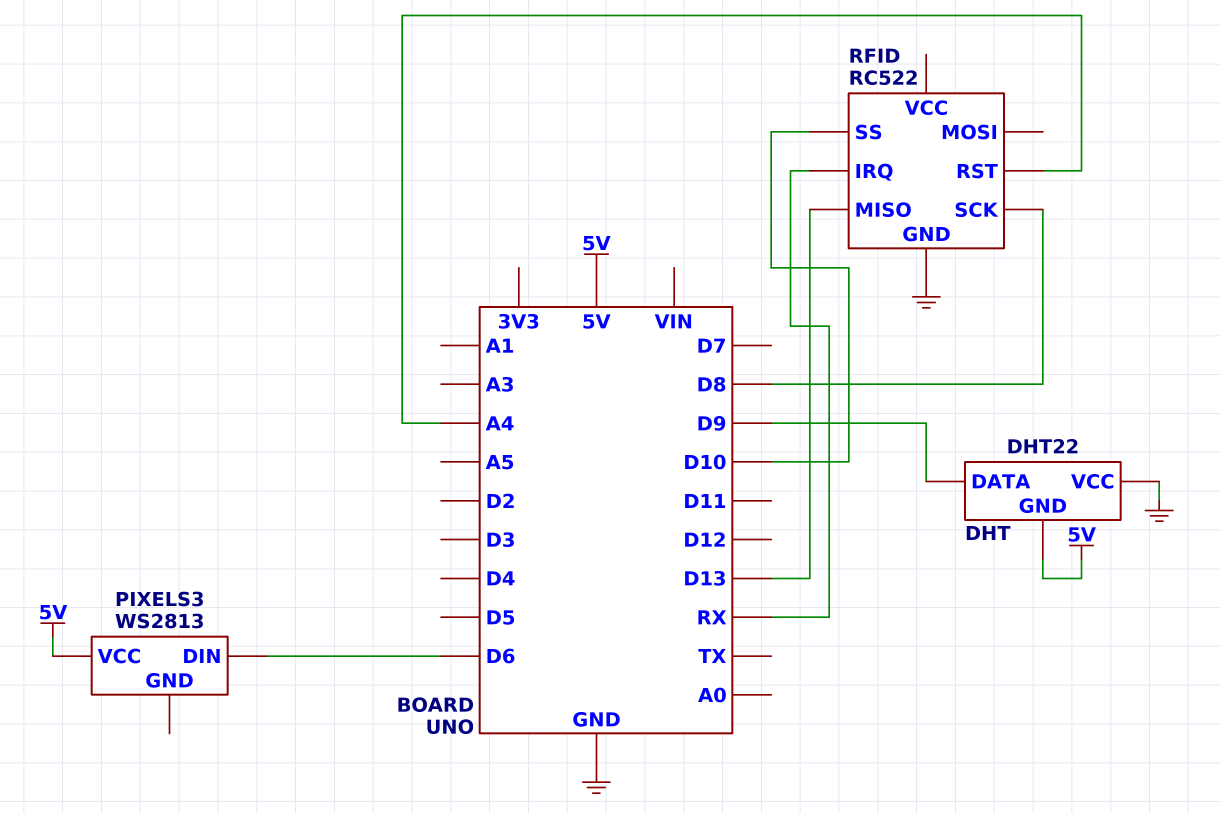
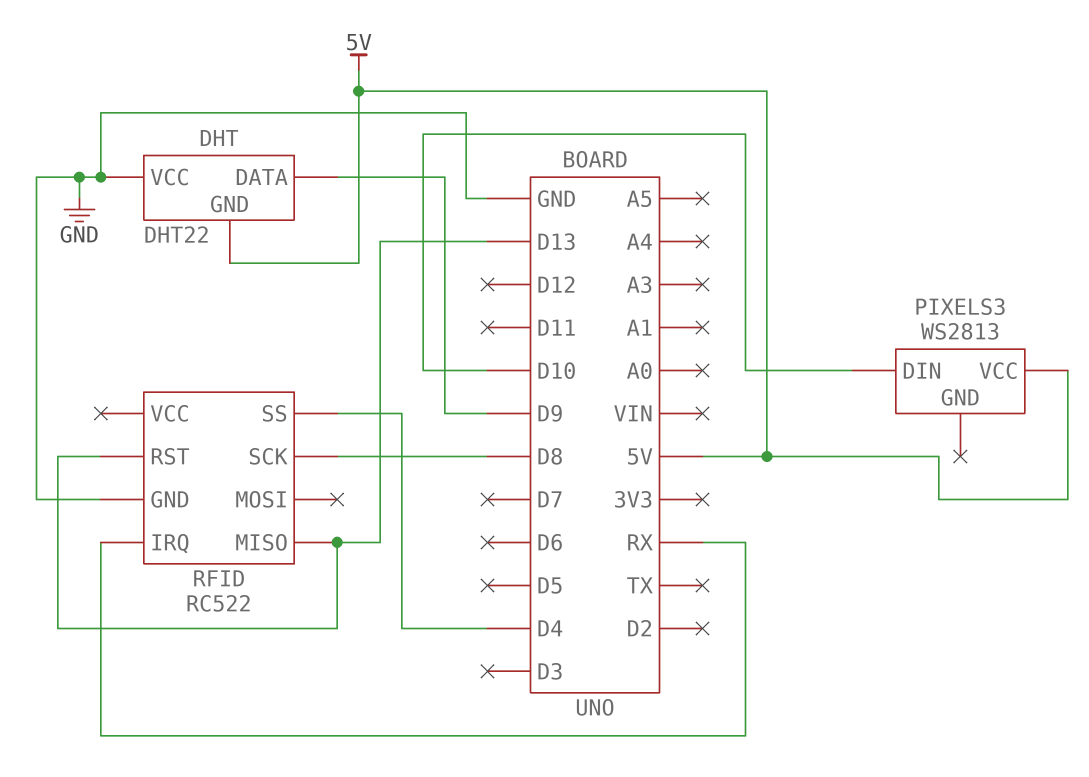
PIXELS3 pin DIN: D6 -> D10
RFID pin RST: A4 -> D13
RFID pin SS: D10 -> D4

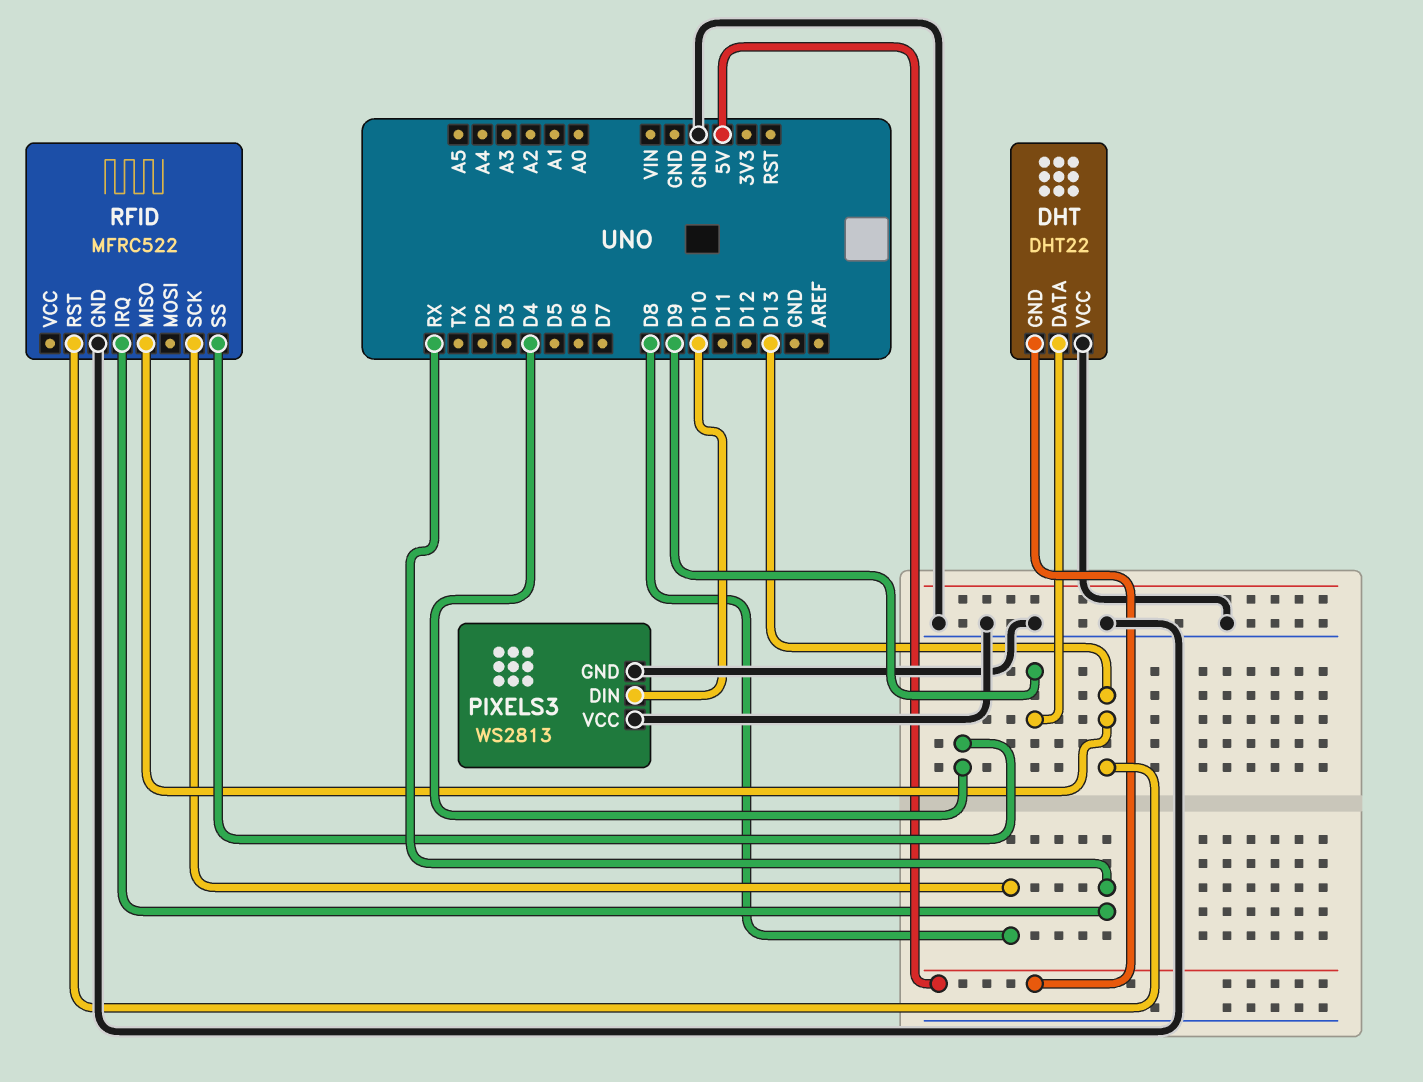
PIXELS3 pin GND: none -> GND
PIXELS3 pin VCC: 5V -> GND
RFID: RC522 -> MFRC522

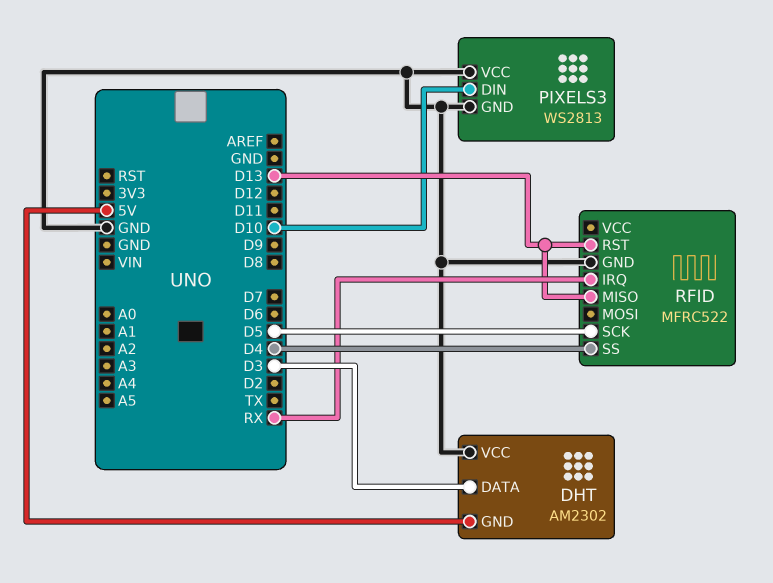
DHT: DHT22 -> AM2302
DHT pin DATA: D9 -> D3
RFID pin SCK: D8 -> D5

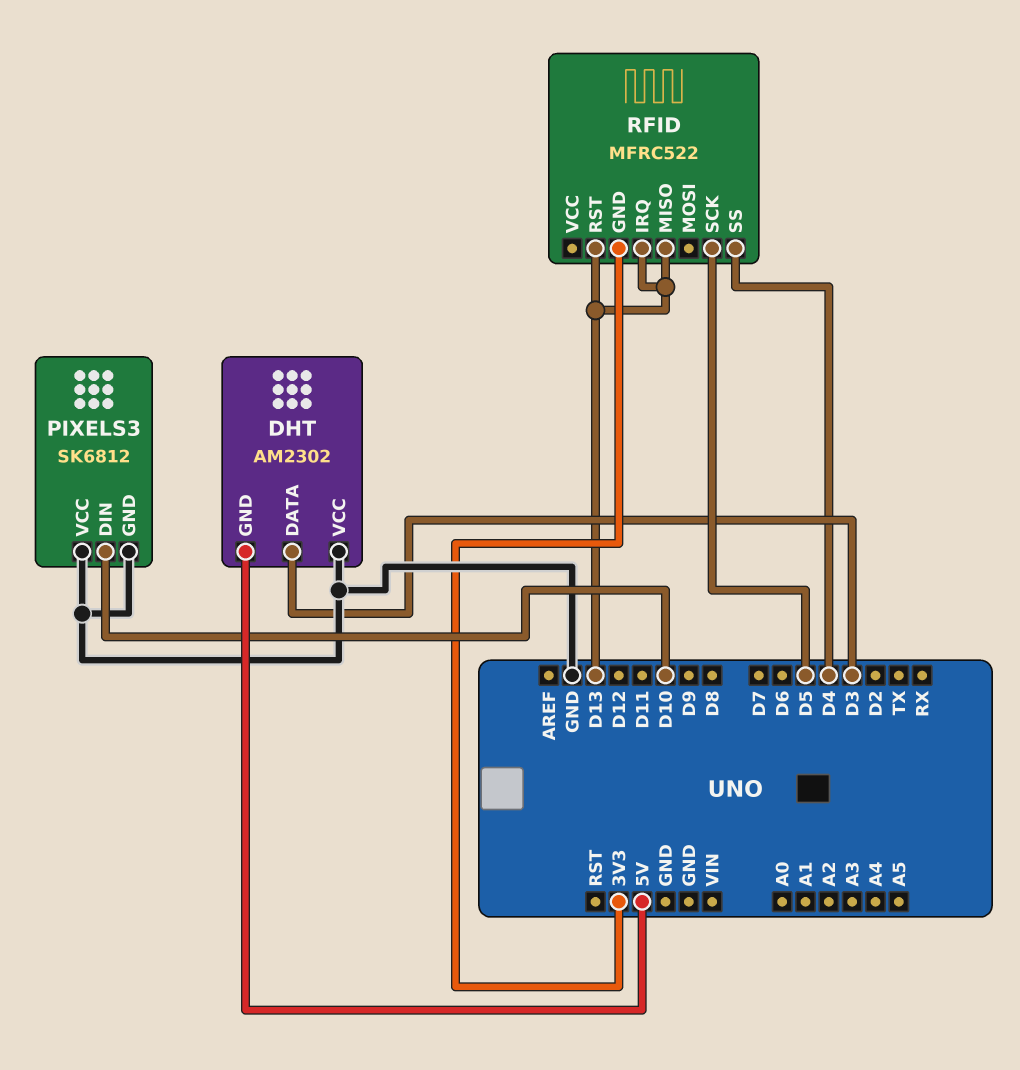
PIXELS3: WS2813 -> SK6812
RFID pin GND: GND -> 3V3
RFID pin IRQ: RX -> D13

